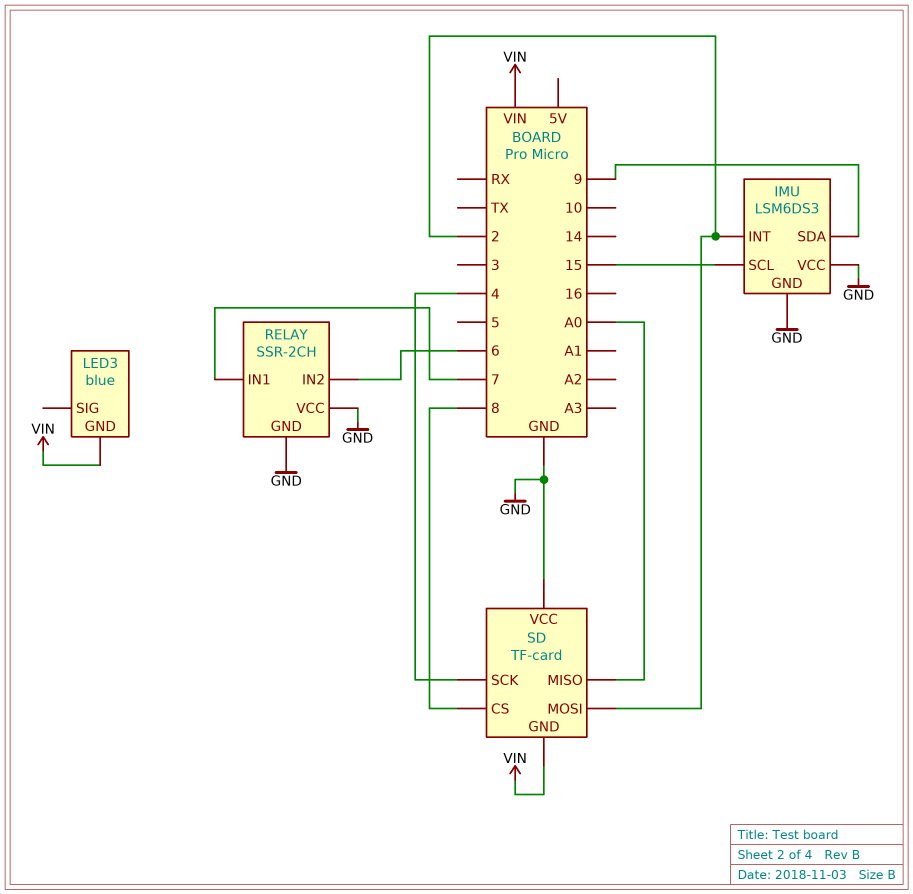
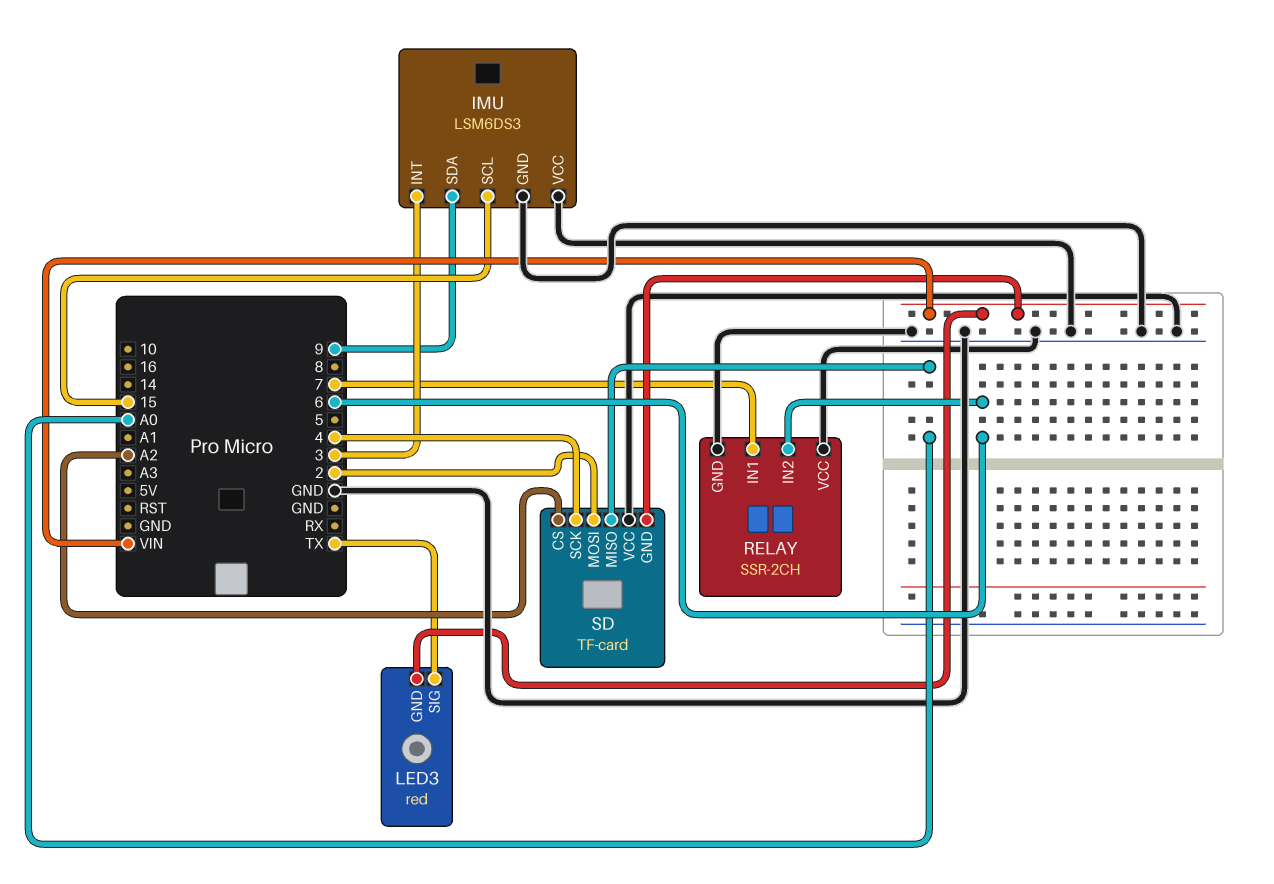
IMU pin INT: 2 -> 3
LED3: blue -> red
LED3 pin SIG: none -> TX
SD pin CS: 8 -> A2

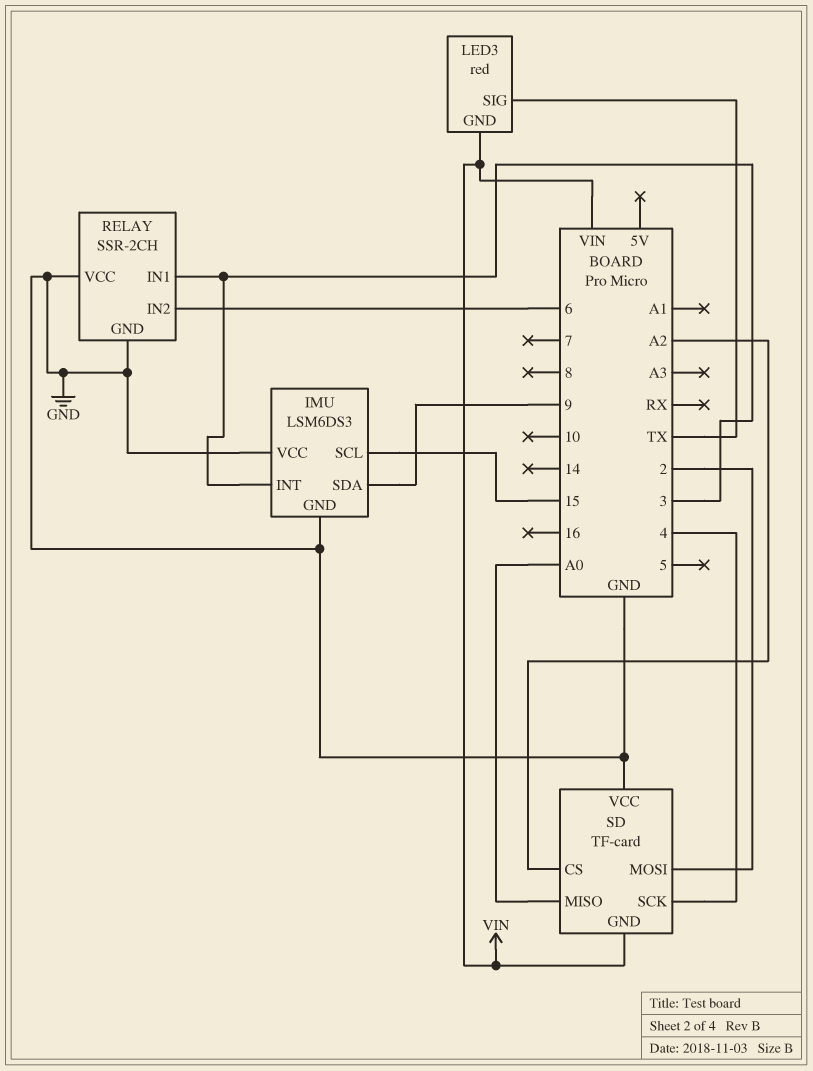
RELAY pin IN1: 7 -> 3

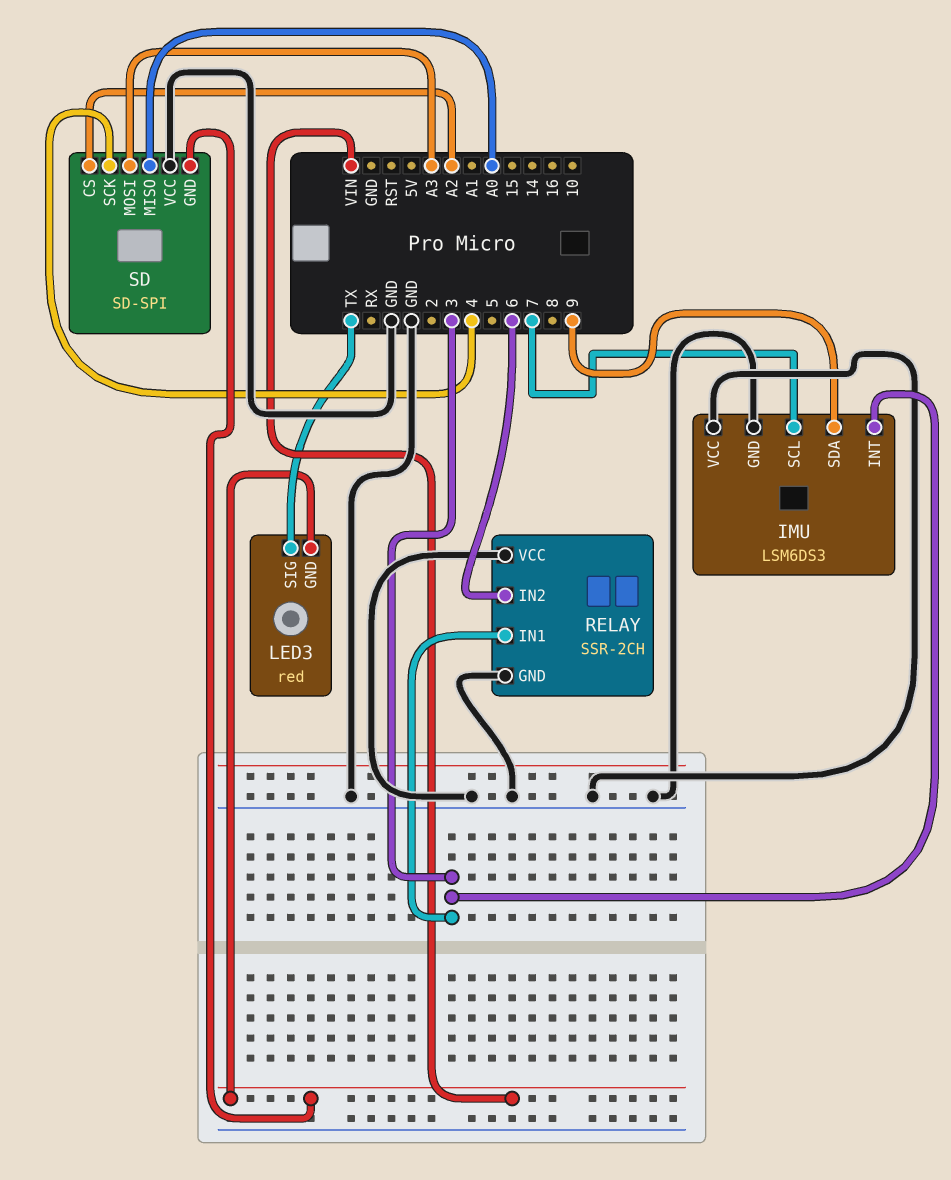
IMU pin SCL: 15 -> 7
SD: TF-card -> SD-SPI
SD pin MOSI: 2 -> A3

